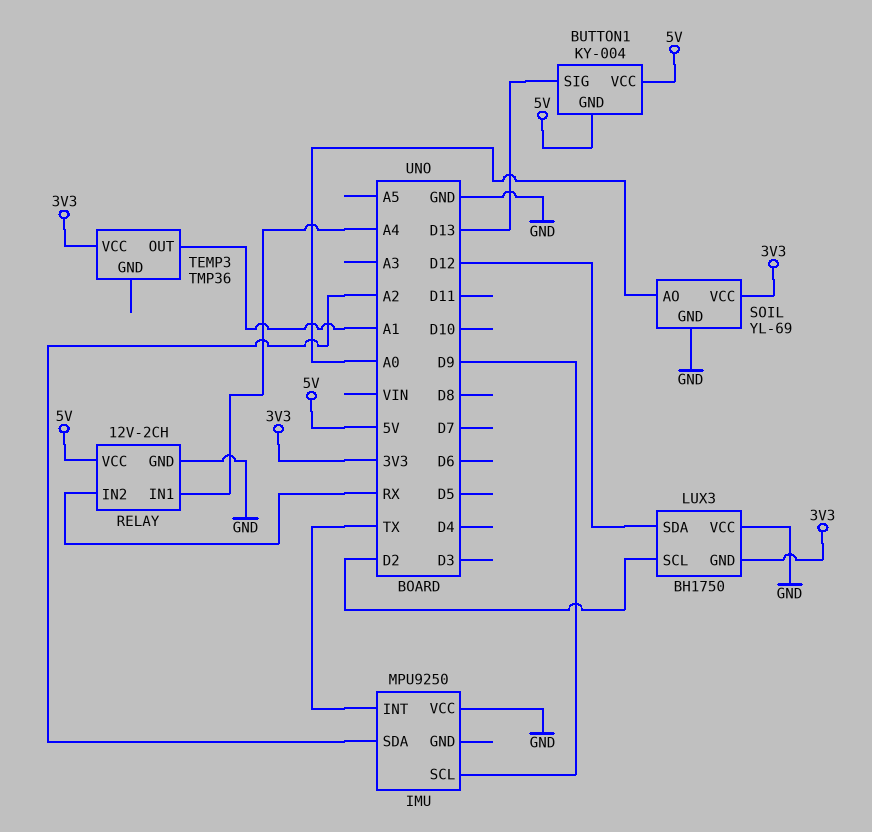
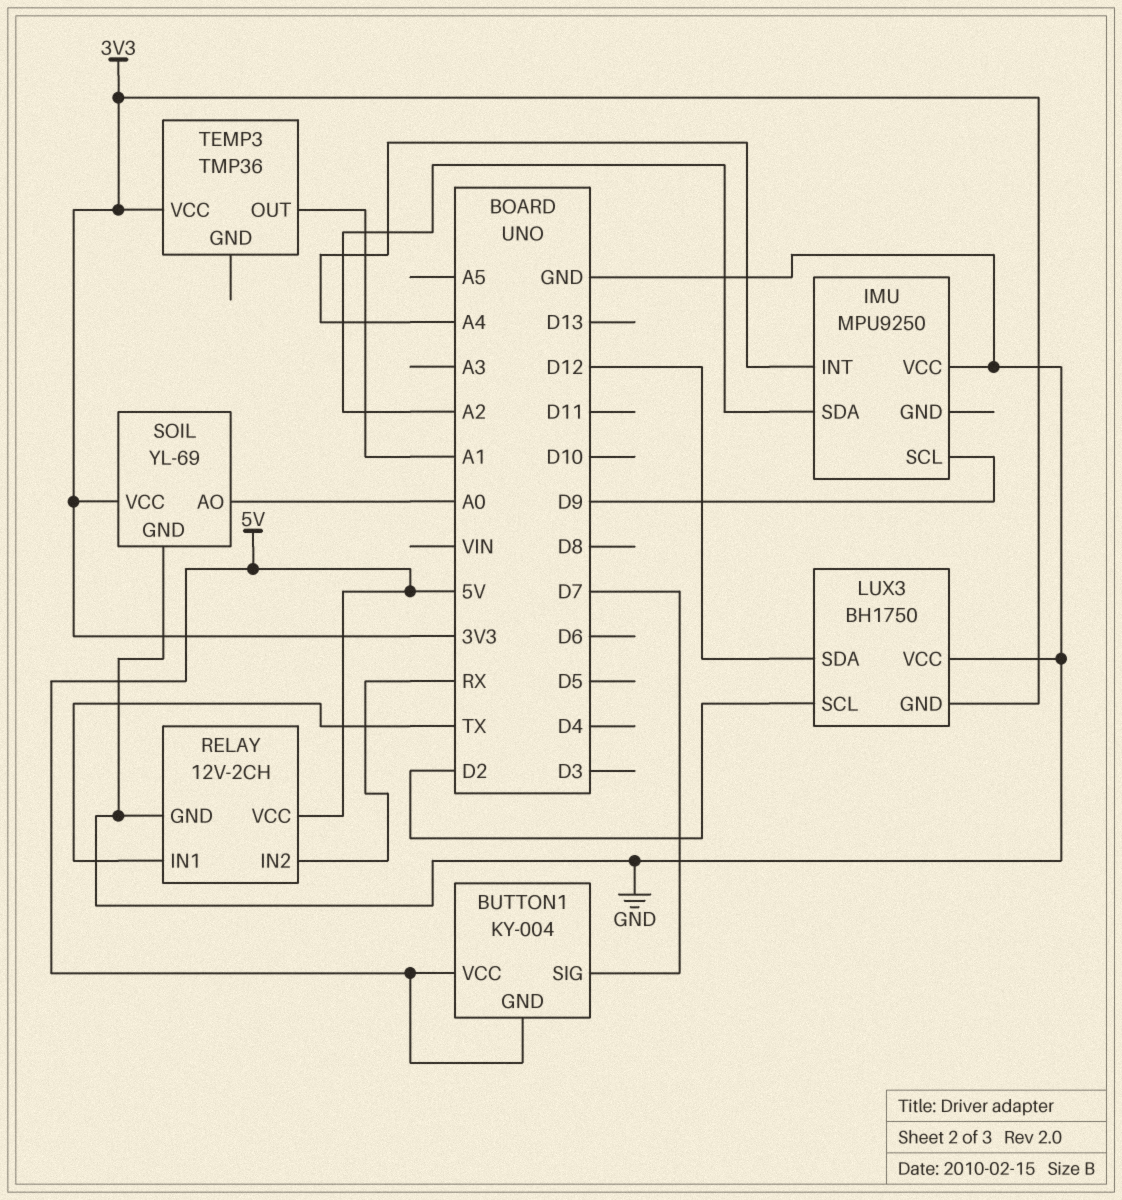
BUTTON1 pin SIG: D13 -> D7
IMU pin INT: TX -> A4
RELAY pin IN1: A4 -> TX

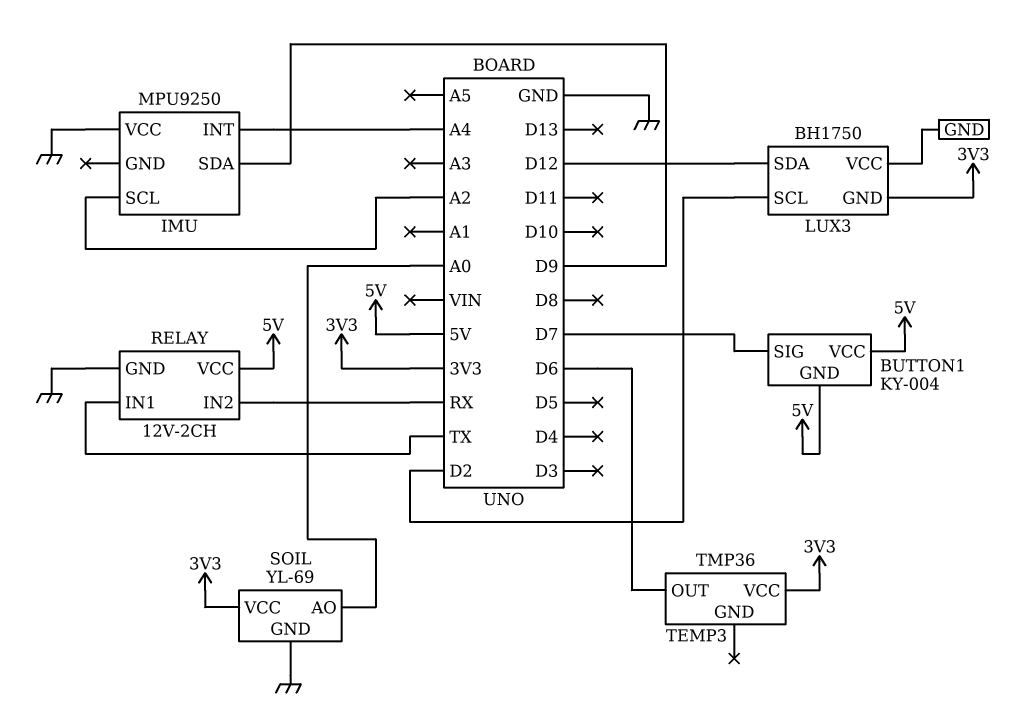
IMU pin SCL: D9 -> A2
IMU pin SDA: A2 -> D9
TEMP3 pin OUT: A1 -> D6

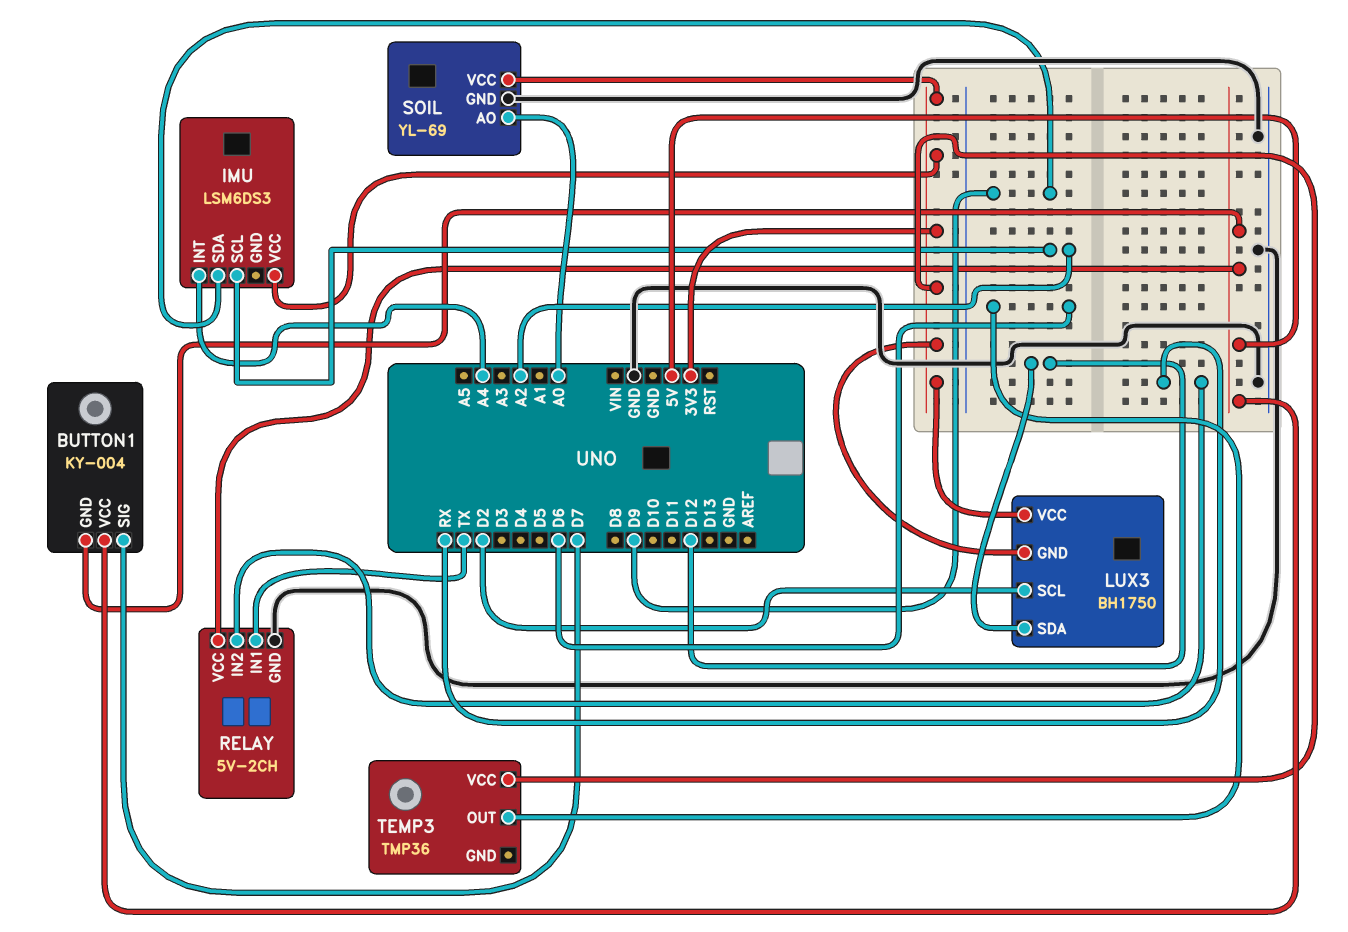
IMU: MPU9250 -> LSM6DS3
IMU pin VCC: GND -> 3V3
LUX3 pin VCC: GND -> 3V3
RELAY: 12V-2CH -> 5V-2CH

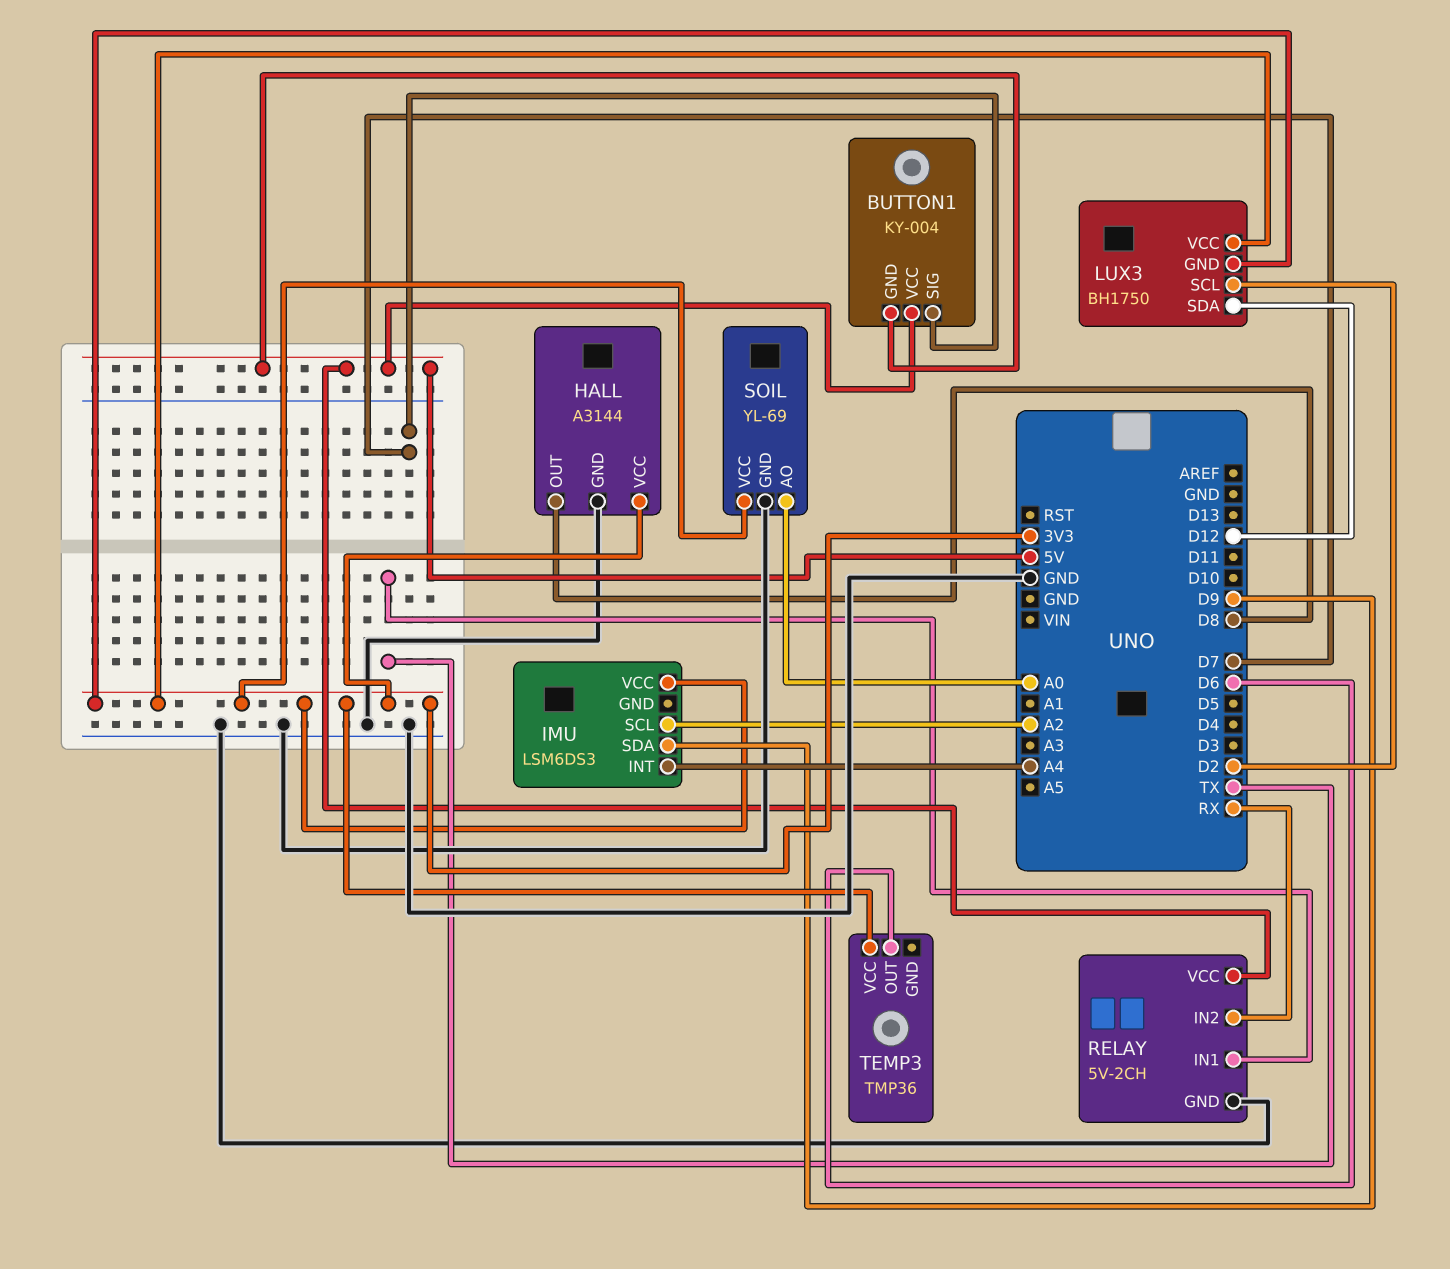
HALL: none -> A3144
HALL pin GND: none -> GND
HALL pin OUT: none -> D8
HALL pin VCC: none -> 3V3

